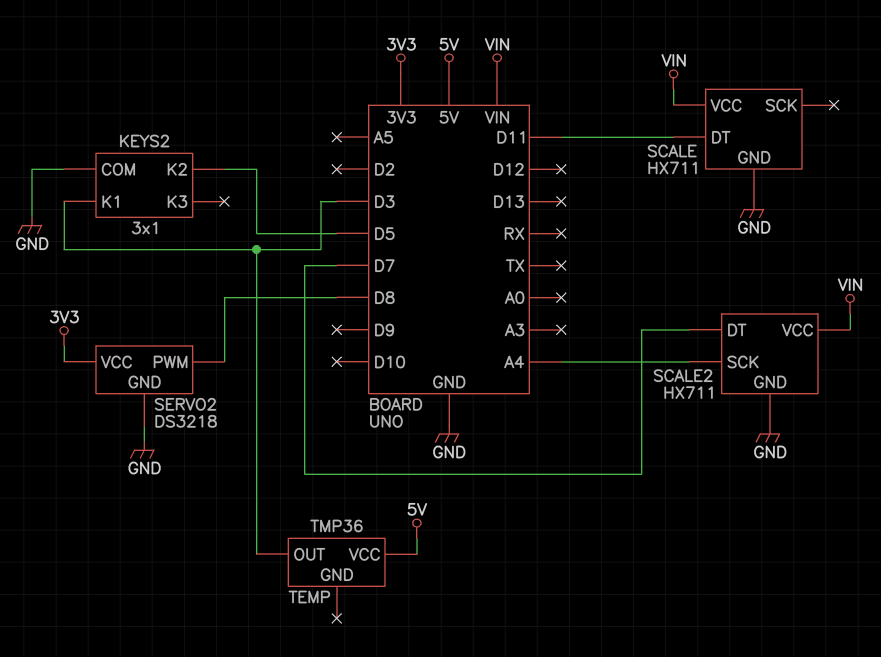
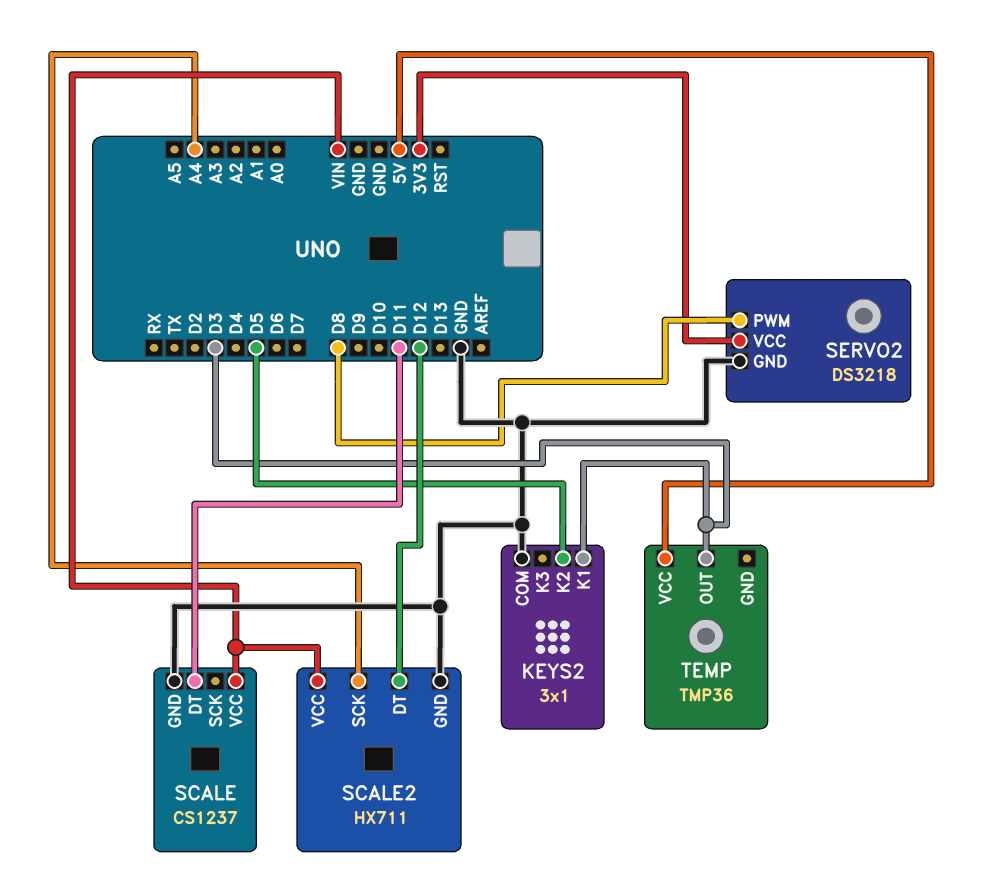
SCALE: HX711 -> CS1237
SCALE2 pin DT: D7 -> D12

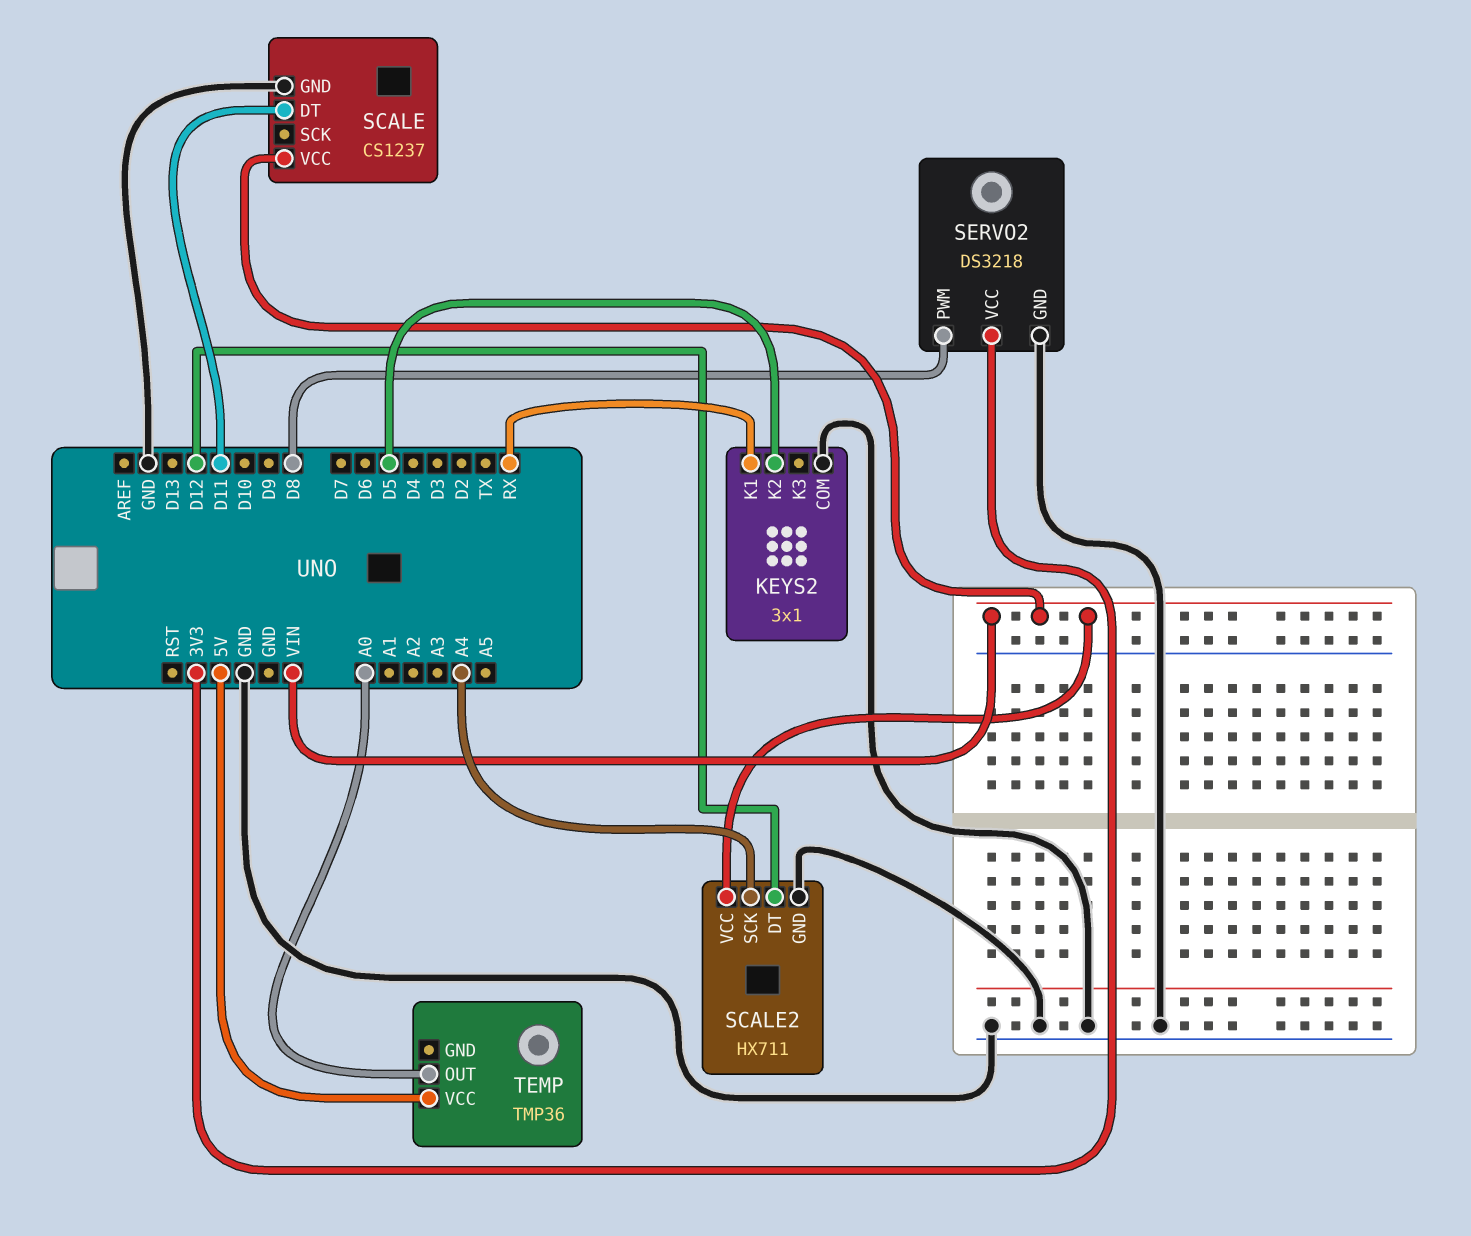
KEYS2 pin K1: D3 -> RX
TEMP pin OUT: D3 -> A0

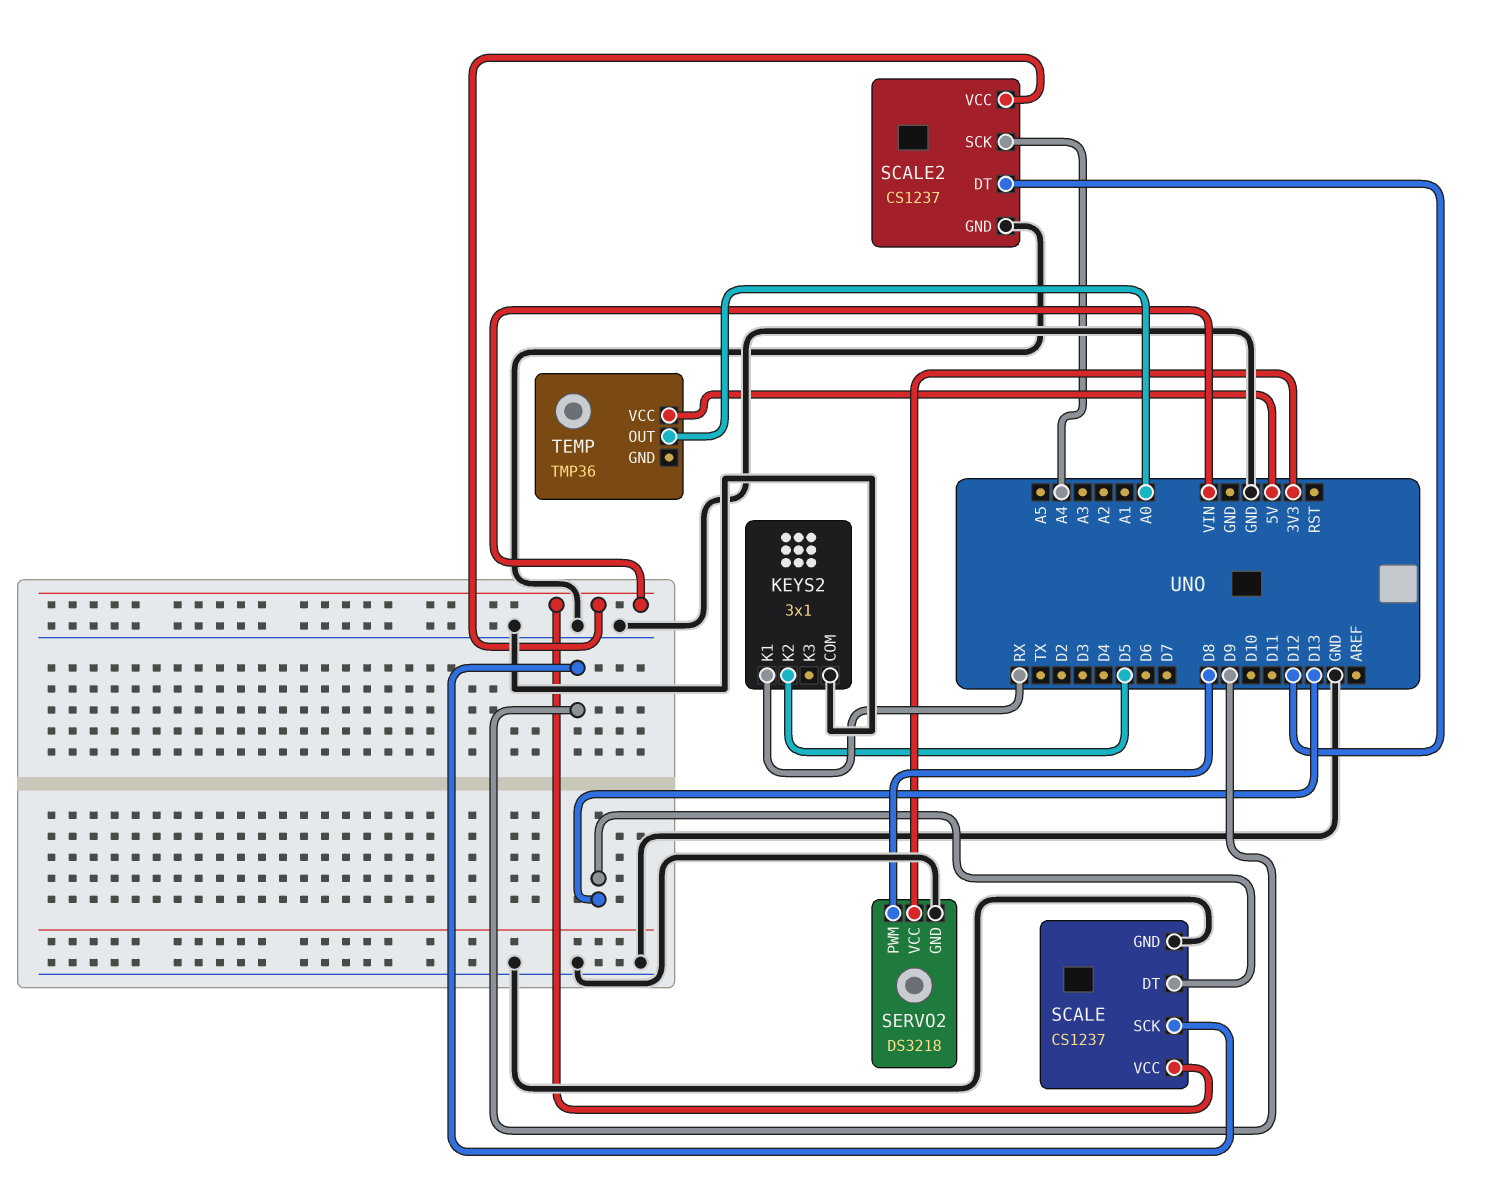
SCALE pin DT: D11 -> D13
SCALE pin SCK: none -> D9
SCALE2: HX711 -> CS1237

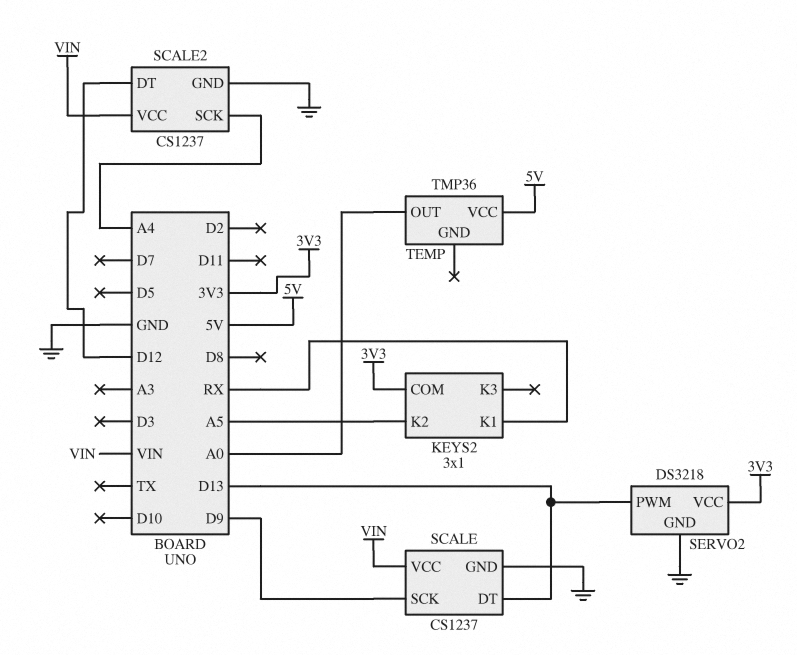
KEYS2 pin COM: GND -> 3V3
KEYS2 pin K2: D5 -> A5
SERVO2 pin PWM: D8 -> D13

